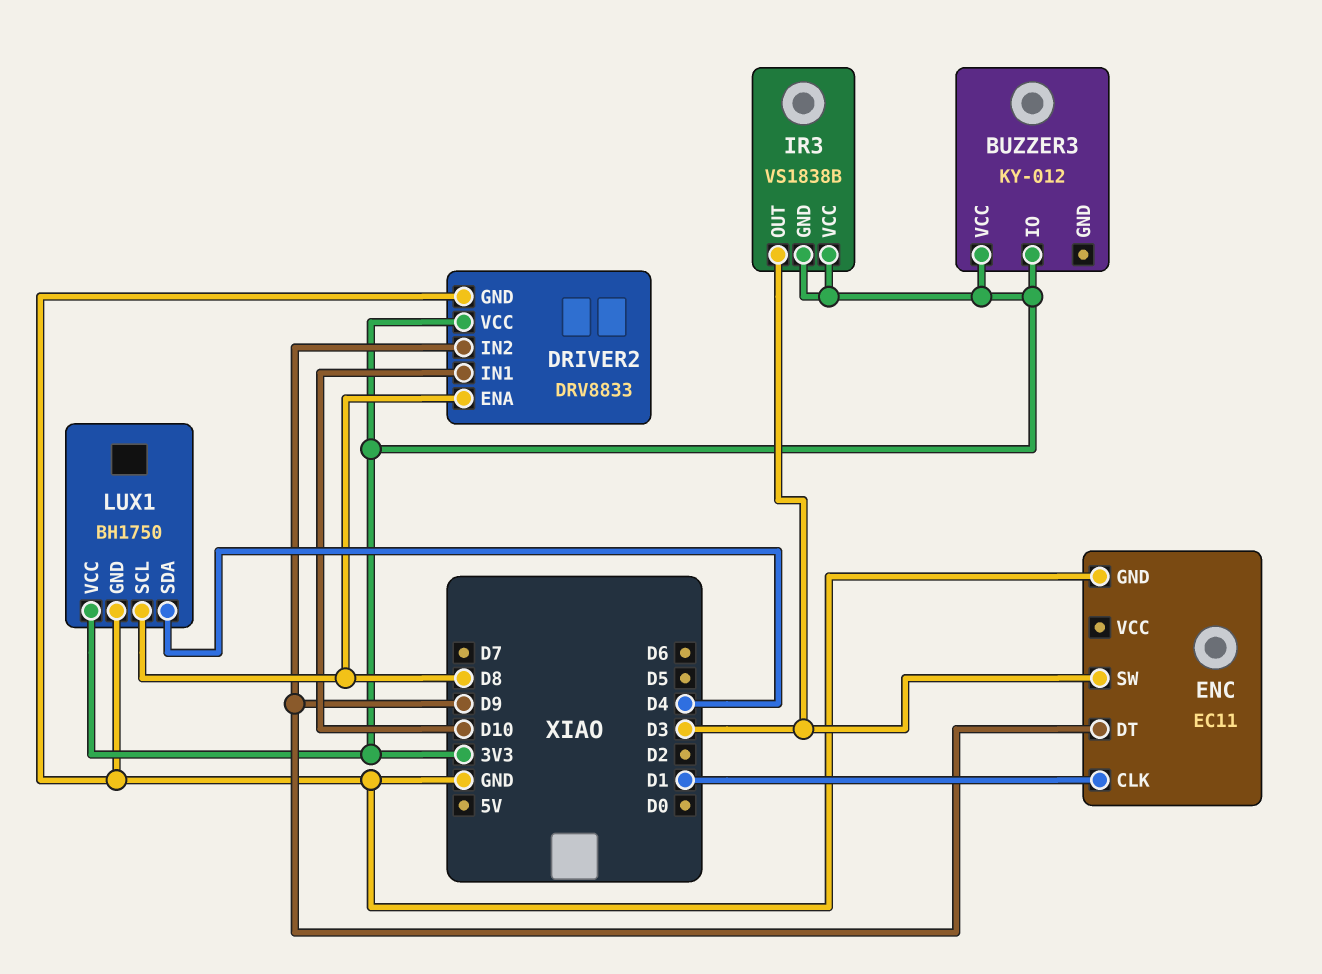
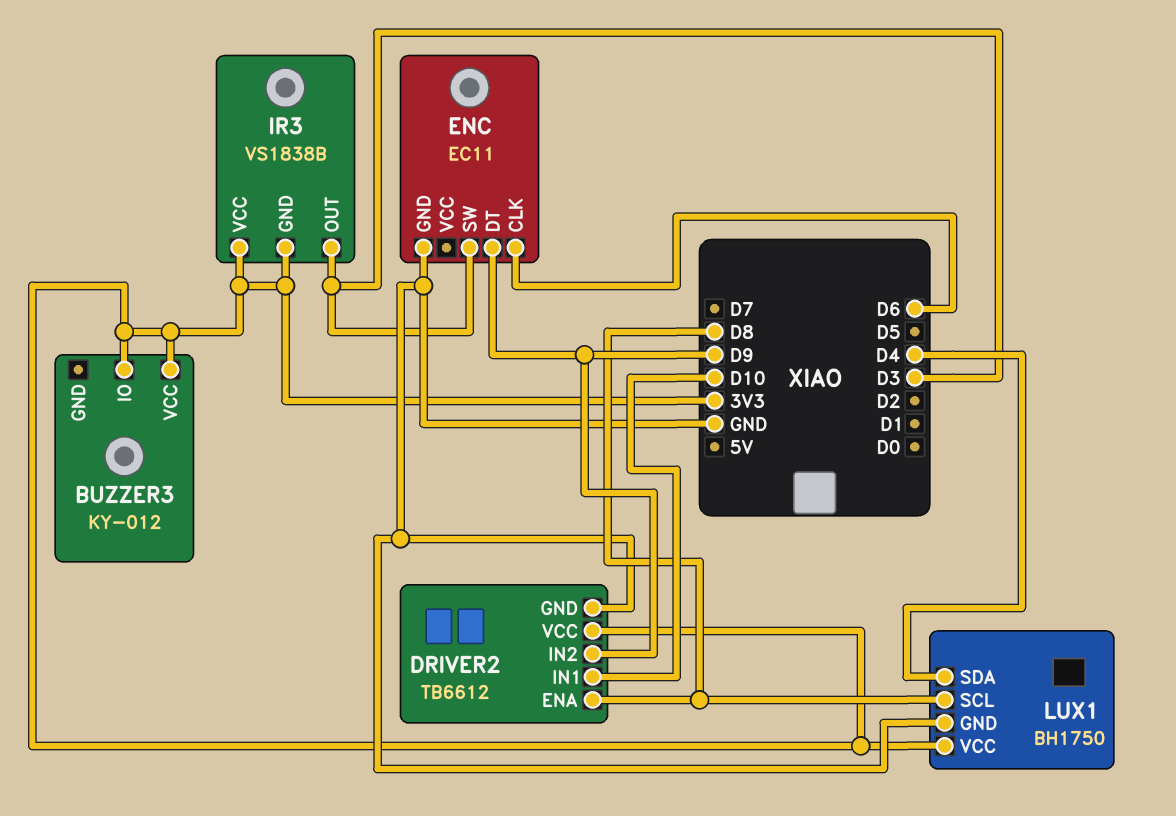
DRIVER2: DRV8833 -> TB6612
ENC pin CLK: D1 -> D6

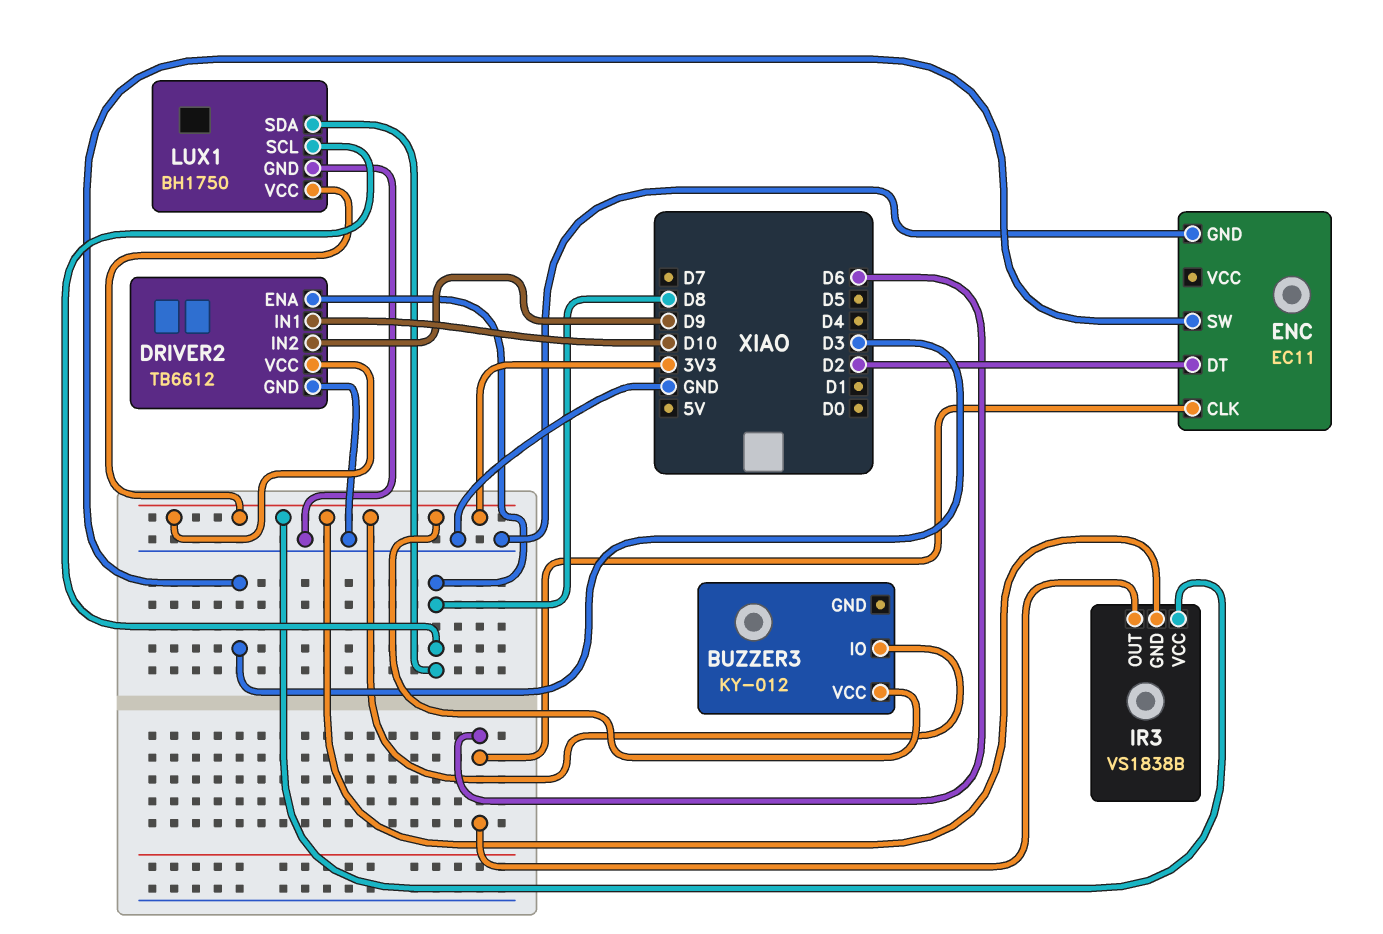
ENC pin DT: D9 -> D2
IR3 pin OUT: D3 -> D6
LUX1 pin SDA: D4 -> D8

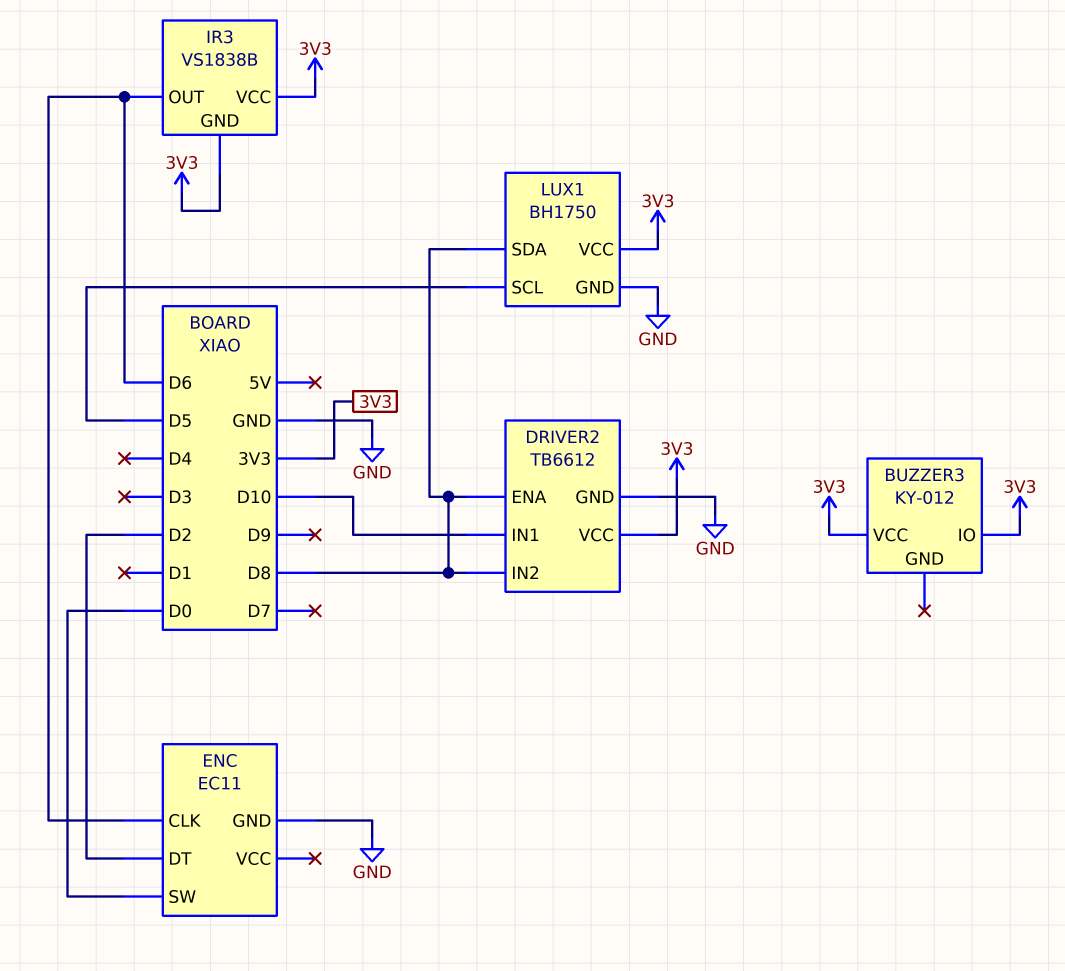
DRIVER2 pin IN2: D9 -> D8
ENC pin SW: D3 -> D0
LUX1 pin SCL: D8 -> D5

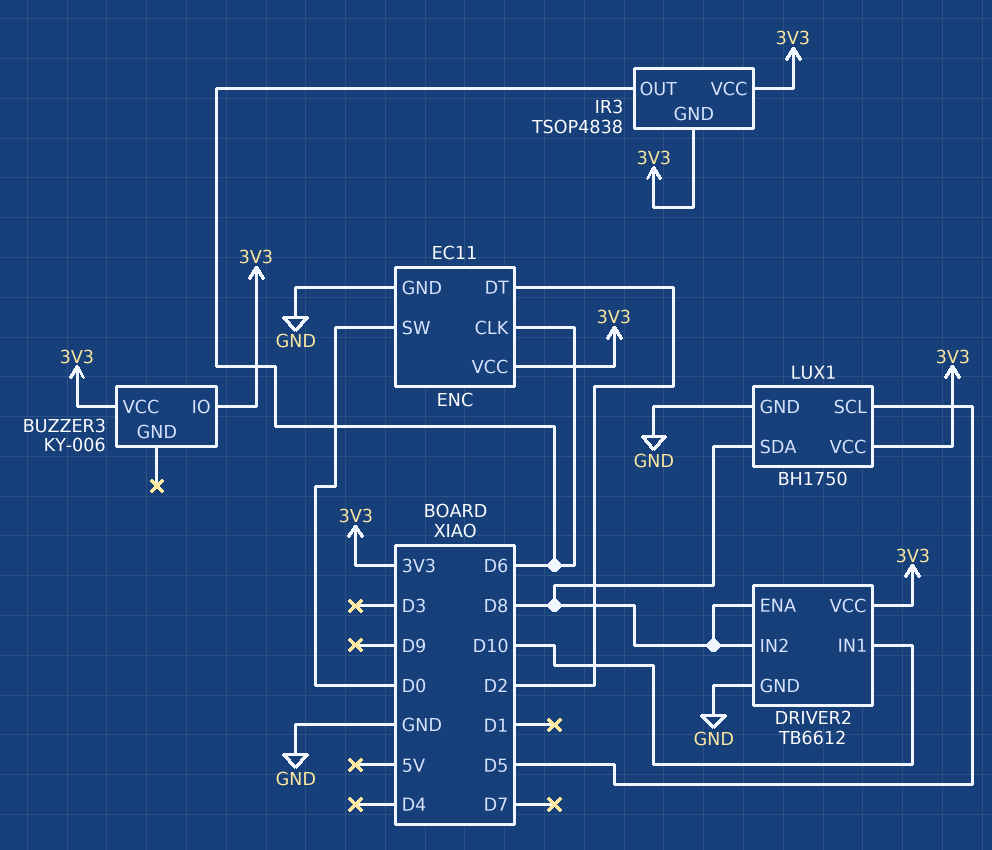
BUZZER3: KY-012 -> KY-006
ENC pin VCC: none -> 3V3
IR3: VS1838B -> TSOP4838

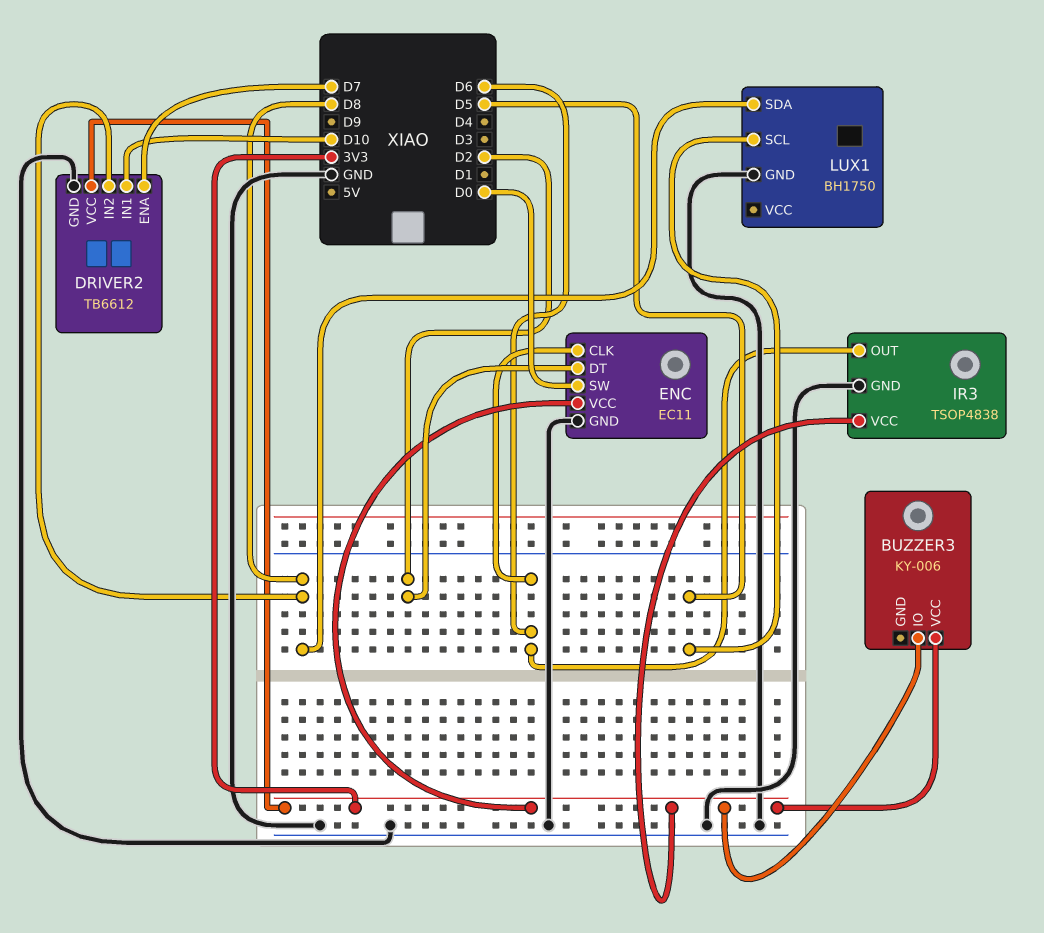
DRIVER2 pin ENA: D8 -> D7
IR3 pin GND: 3V3 -> GND
LUX1 pin VCC: 3V3 -> none

